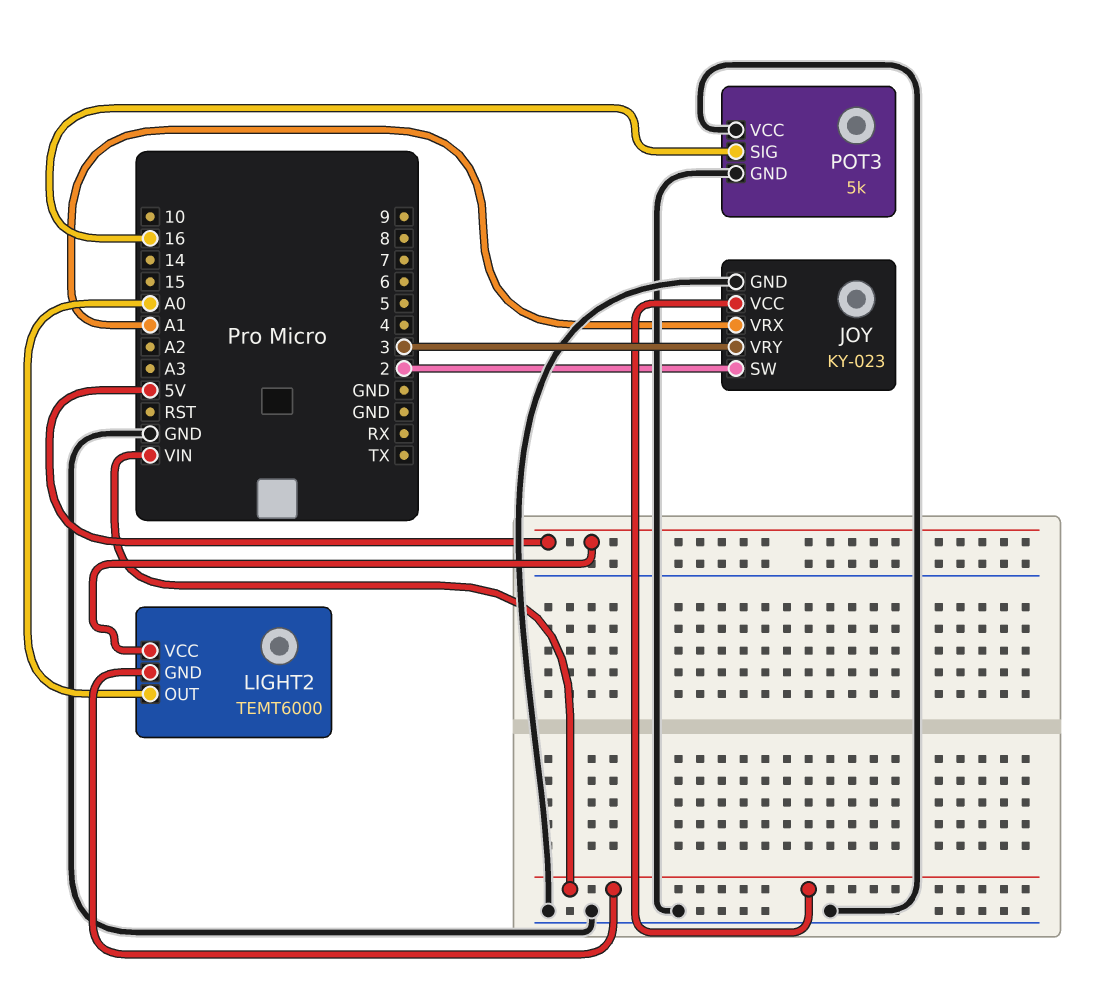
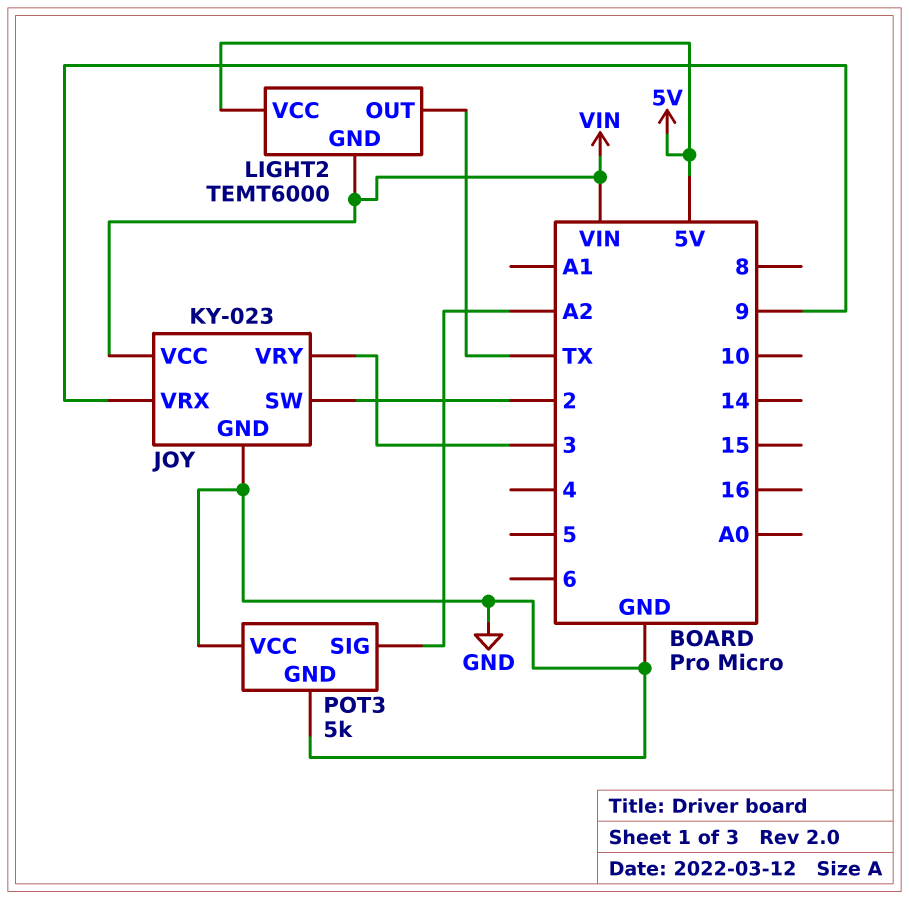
JOY pin VRX: A1 -> 9
LIGHT2 pin OUT: A0 -> TX
POT3 pin SIG: 16 -> A2

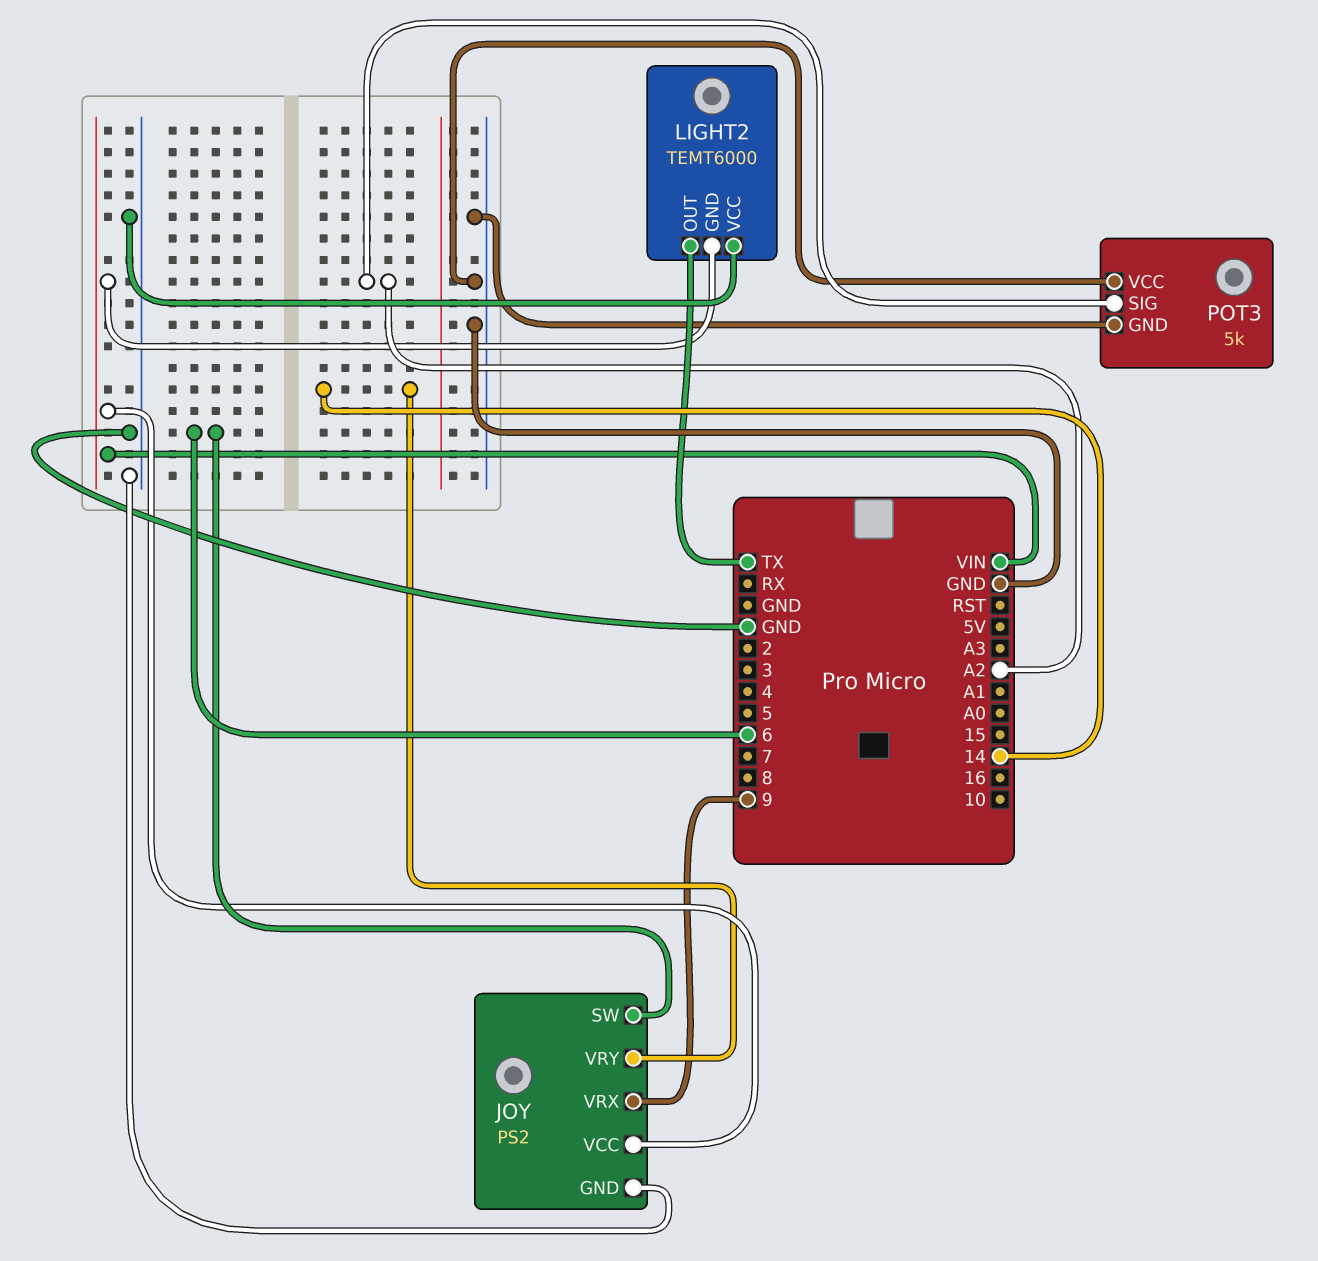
JOY: KY-023 -> PS2
JOY pin SW: 2 -> 6
JOY pin VRY: 3 -> 14
LIGHT2 pin VCC: 5V -> GND

